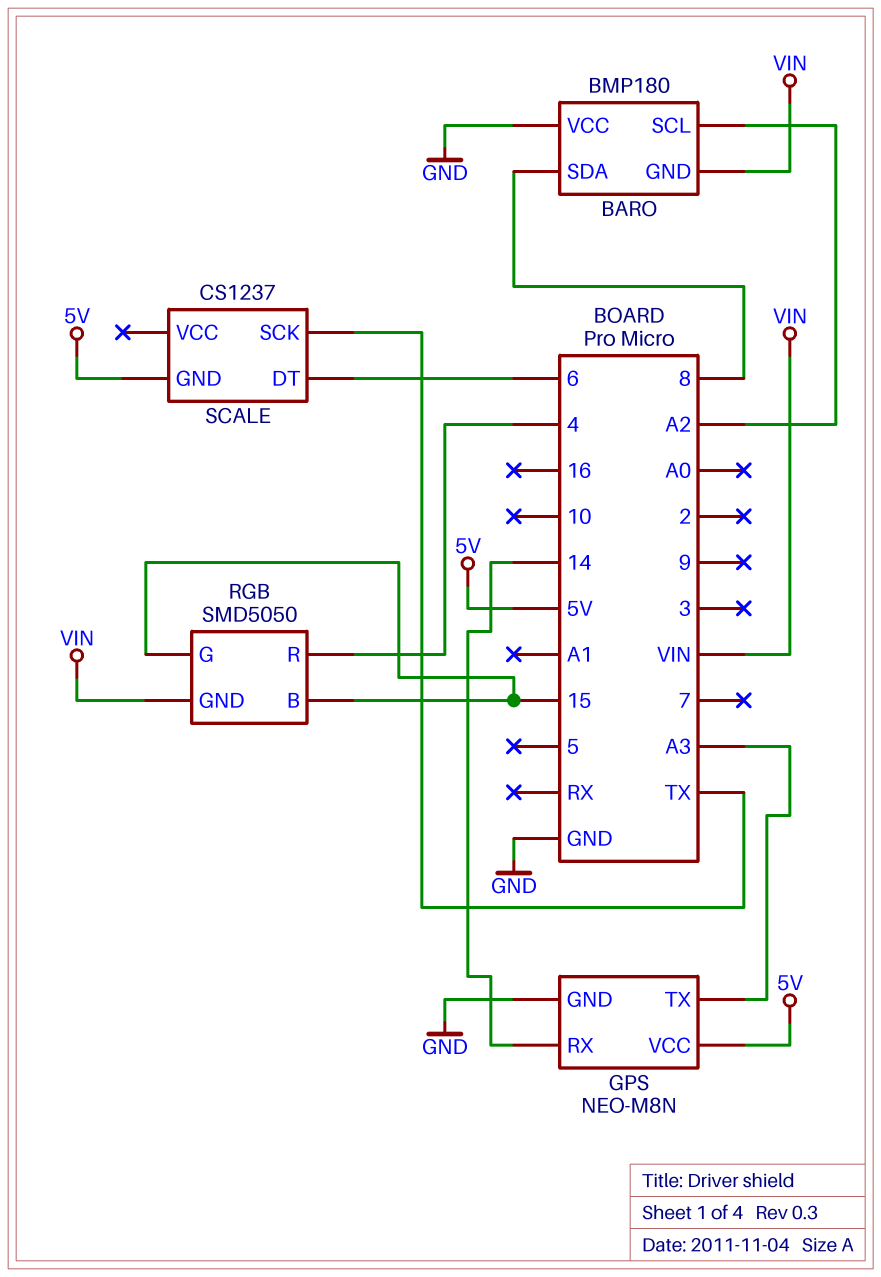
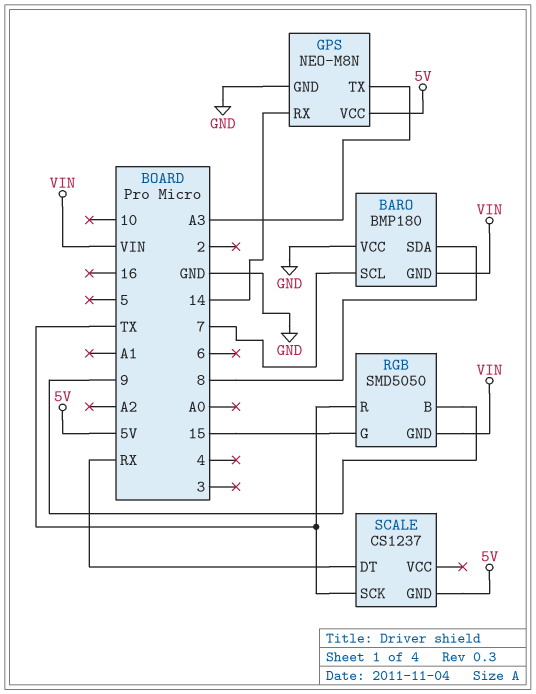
BARO pin SCL: A2 -> 7
RGB pin B: 15 -> 9
RGB pin R: 4 -> TX
SCALE pin DT: 6 -> RX

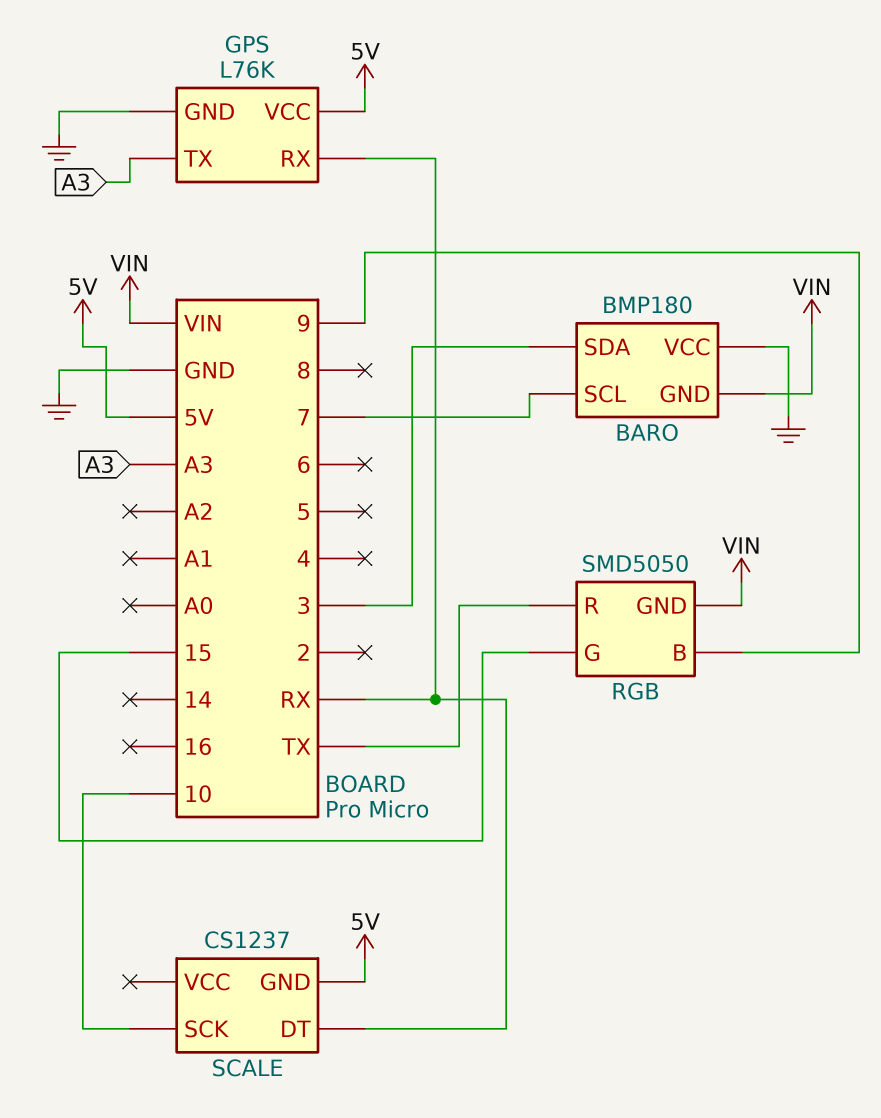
BARO pin SDA: 8 -> 3
GPS: NEO-M8N -> L76K
GPS pin RX: 14 -> RX
SCALE pin SCK: TX -> 10

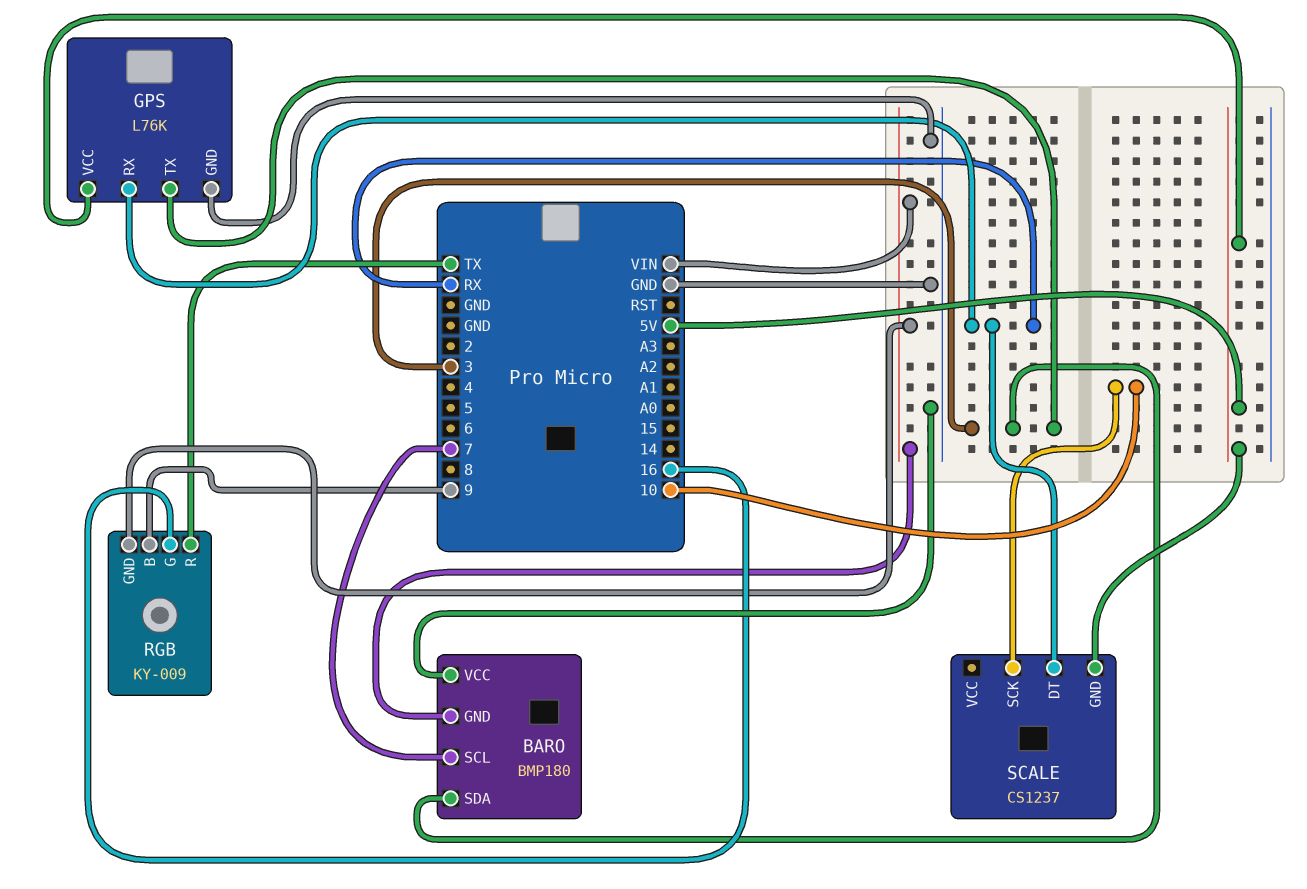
GPS pin TX: A3 -> 3
RGB: SMD5050 -> KY-009
RGB pin G: 15 -> 16

